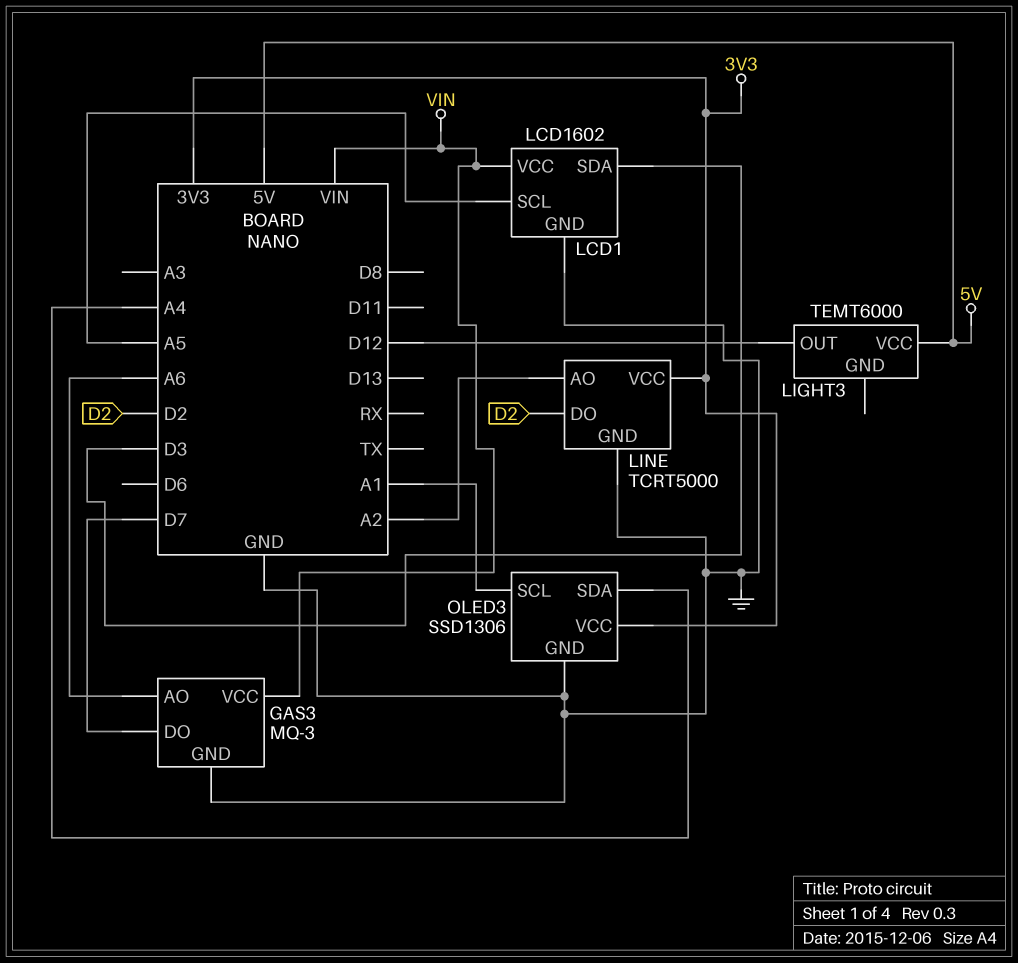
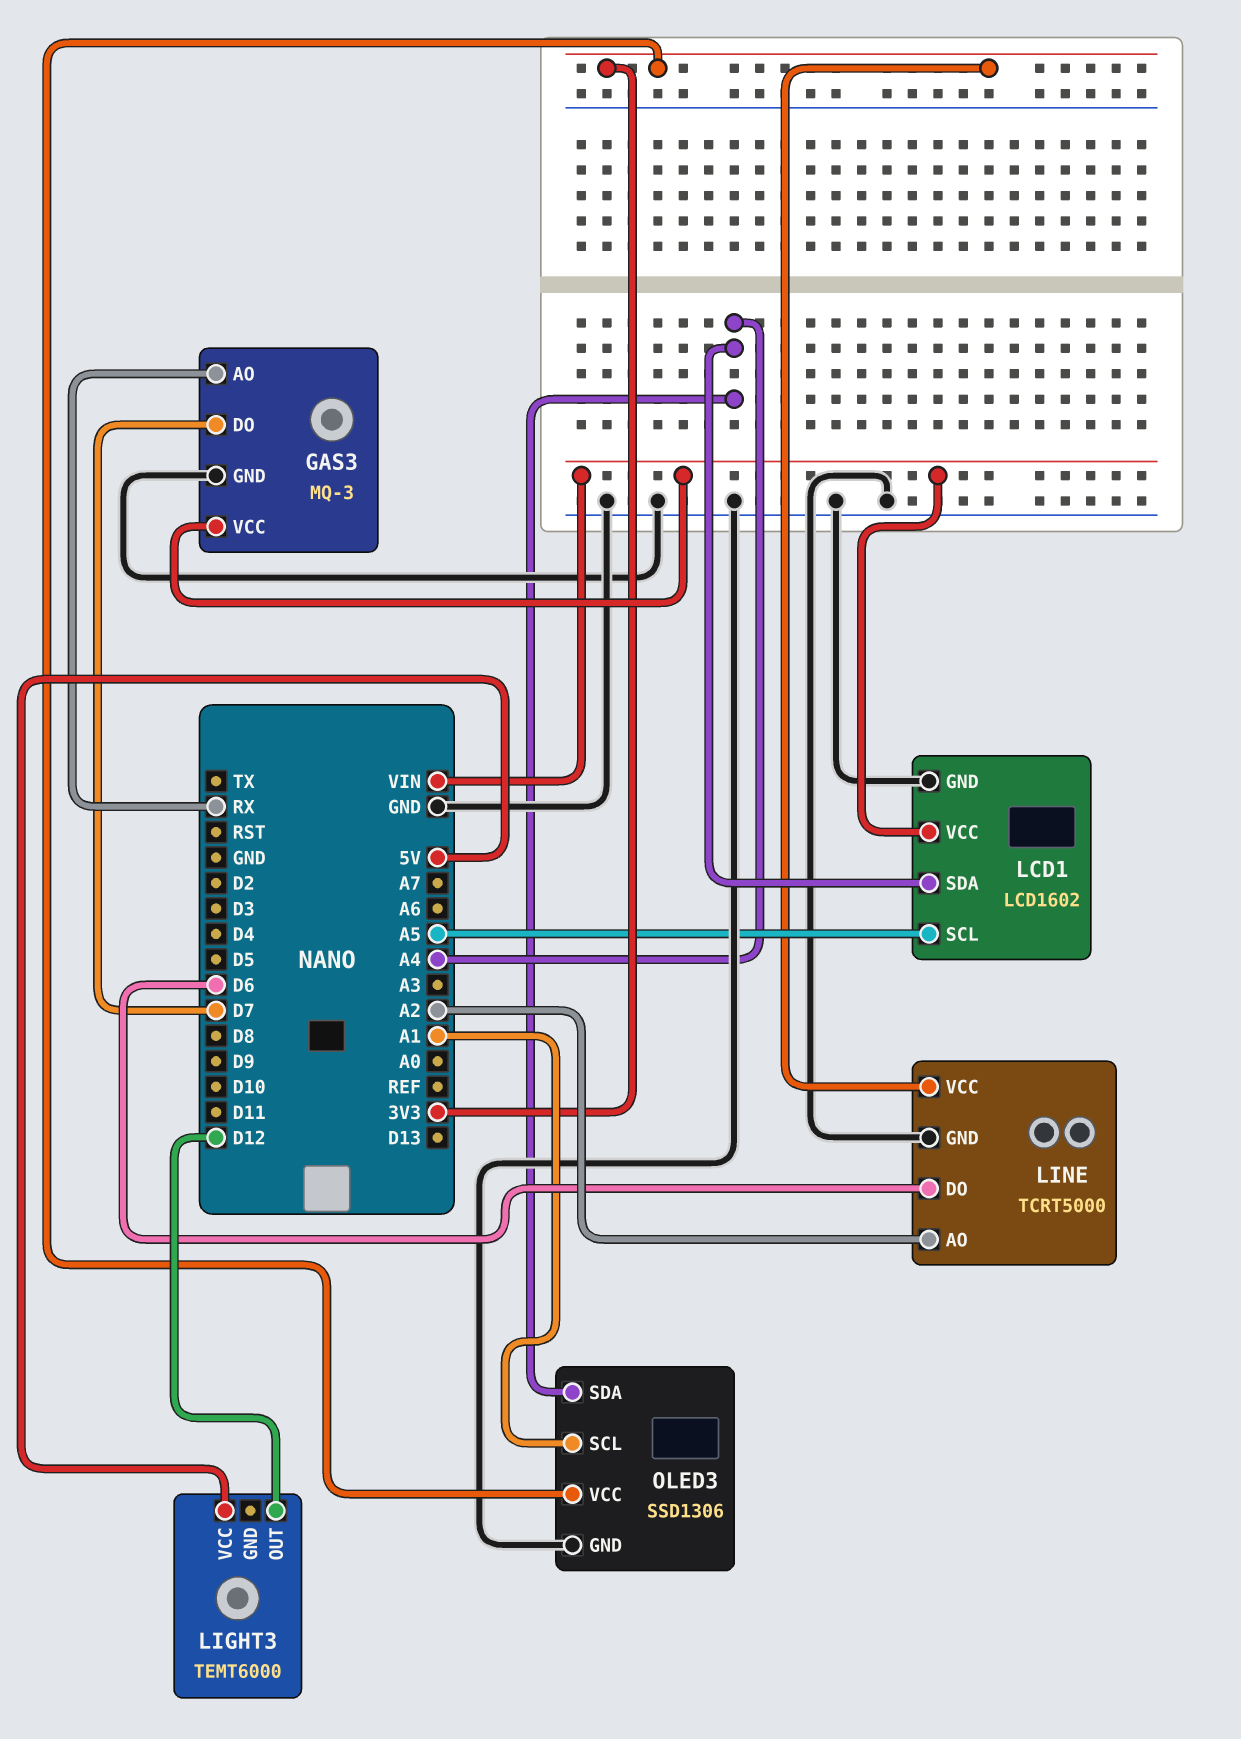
GAS3 pin AO: A6 -> RX
LCD1 pin SDA: D3 -> A4
LINE pin DO: D2 -> D6

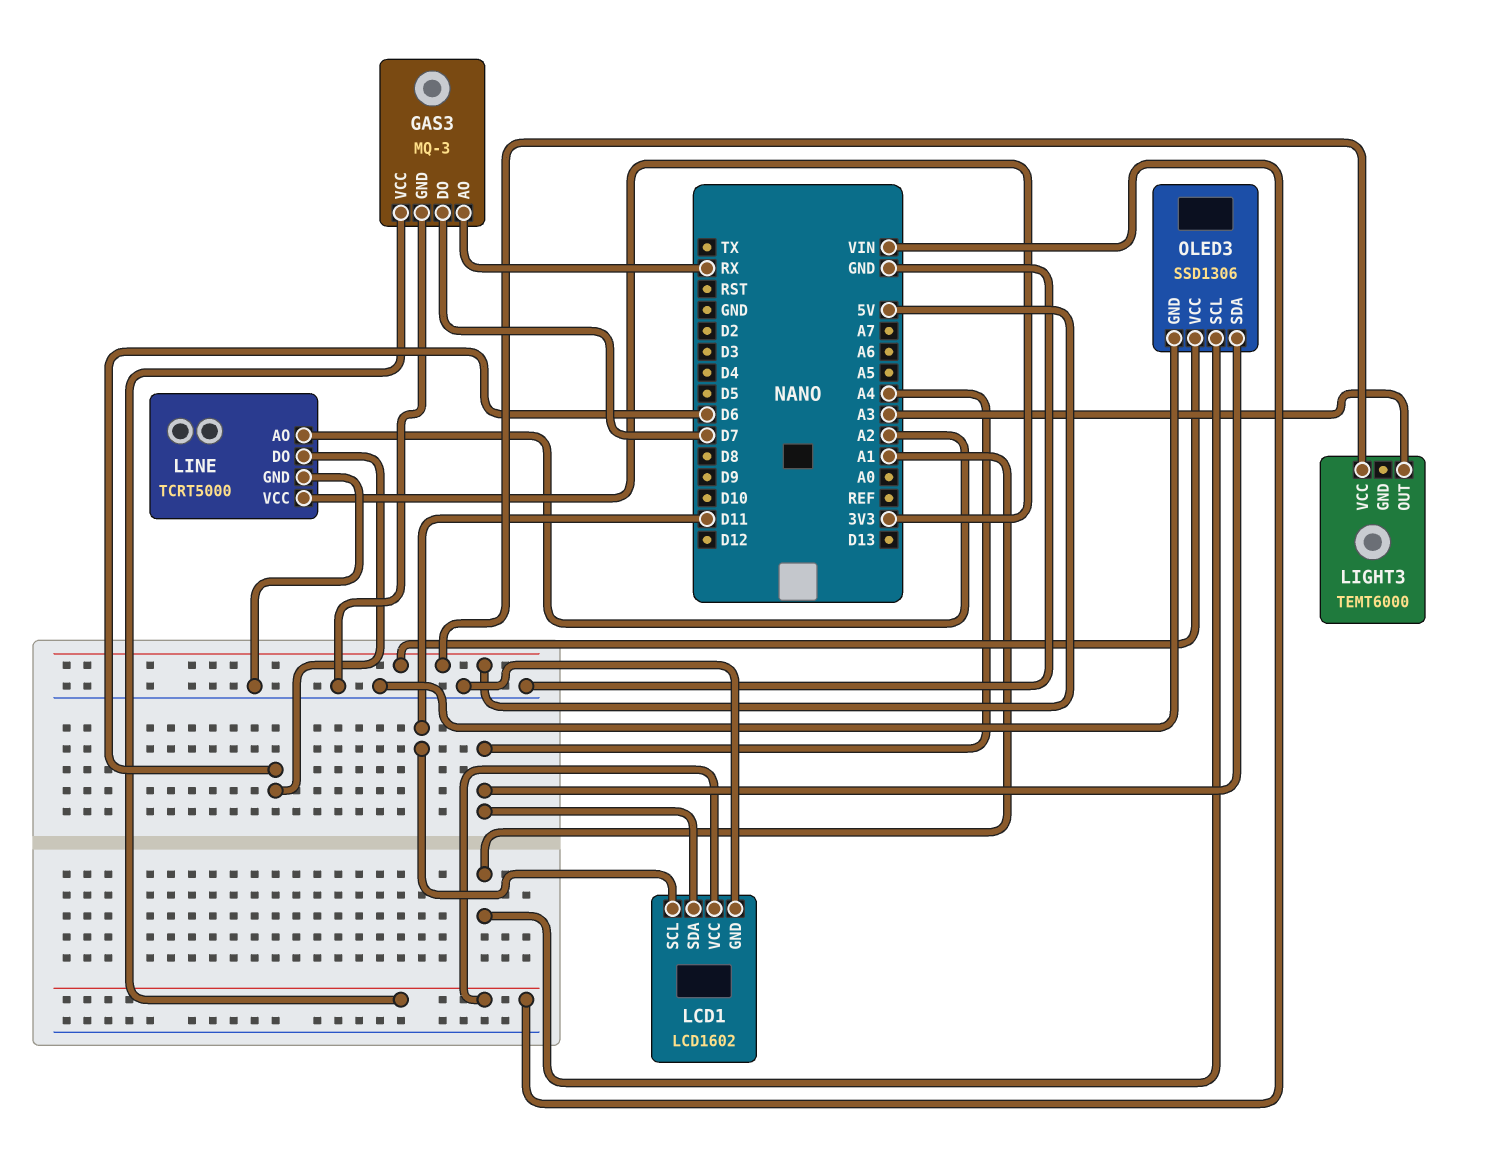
LCD1 pin SCL: A5 -> D11
LIGHT3 pin OUT: D12 -> A3
OLED3 pin VCC: 3V3 -> 5V

